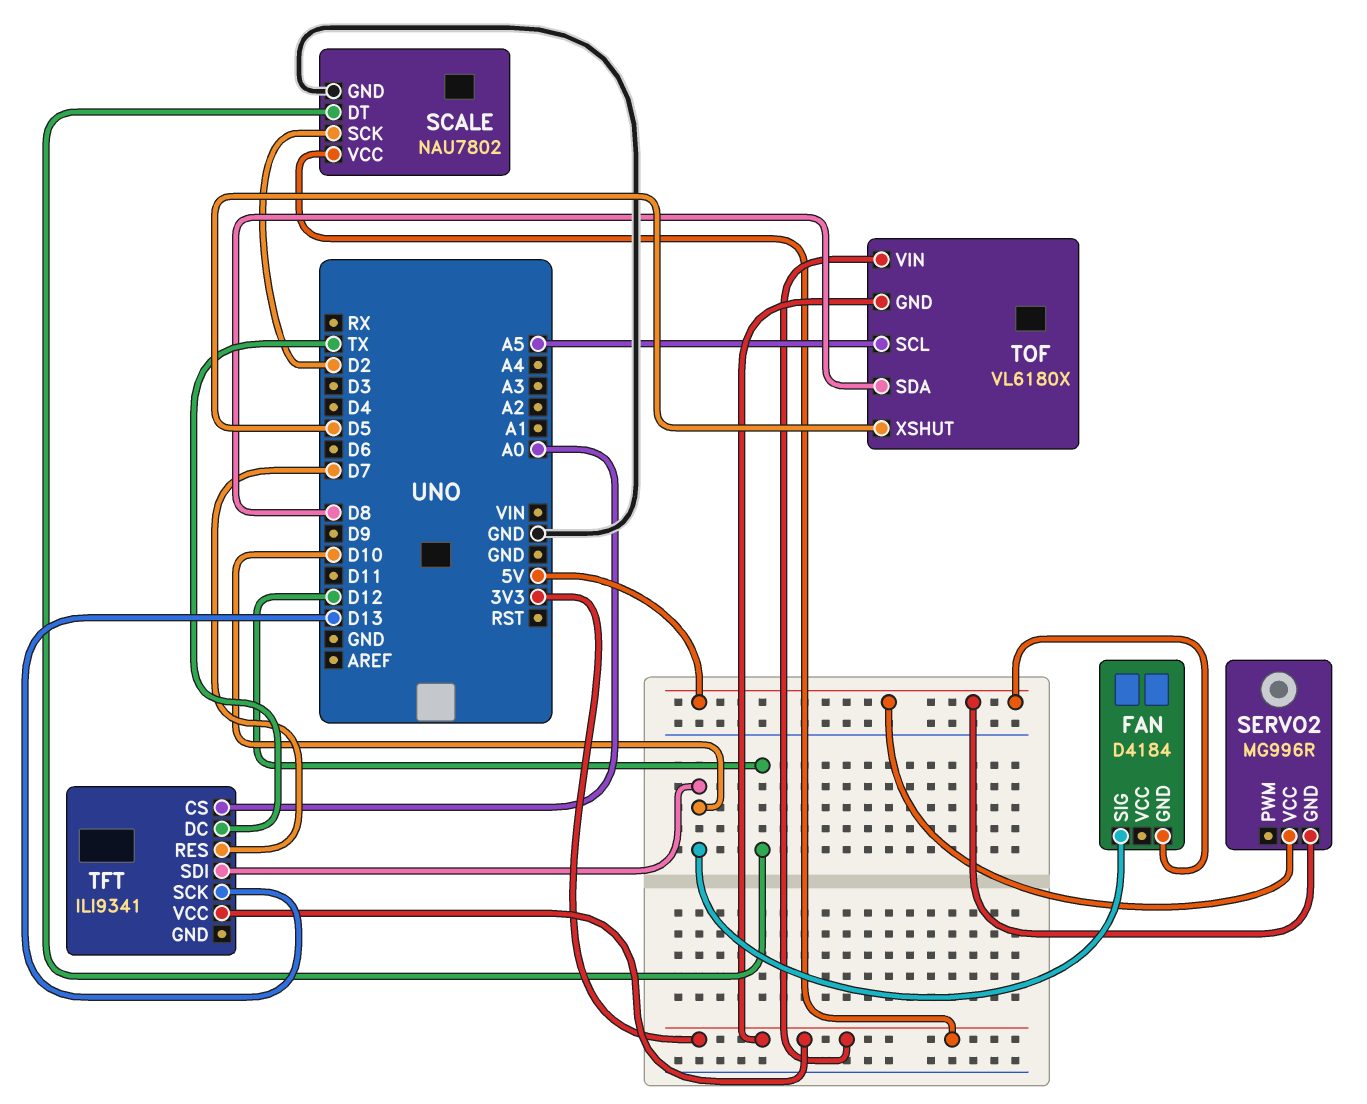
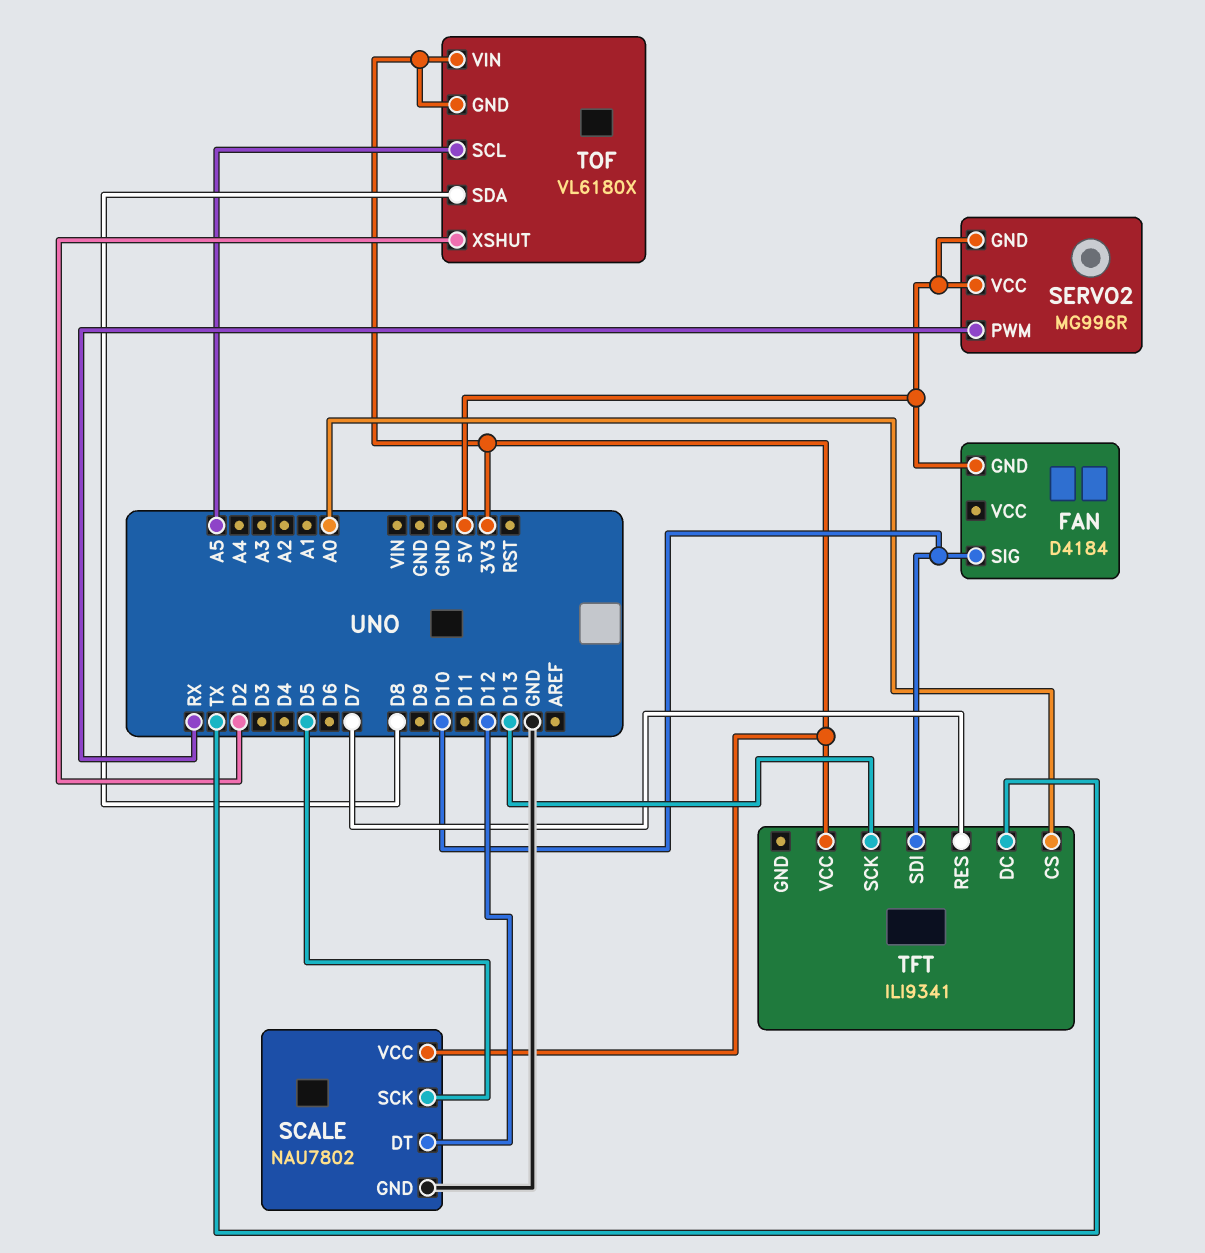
SCALE pin SCK: D2 -> D5
SERVO2 pin PWM: none -> RX
TOF pin XSHUT: D5 -> D2

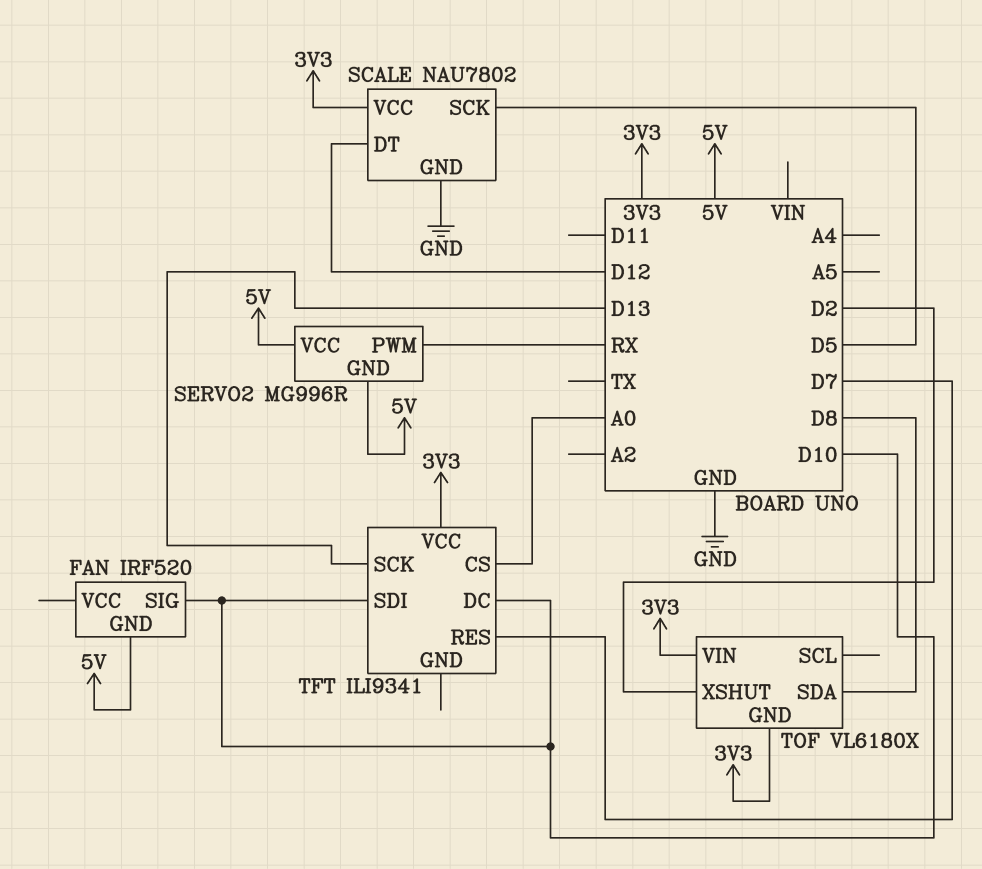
FAN: D4184 -> IRF520
TFT pin DC: TX -> D10
TOF pin SCL: A5 -> none

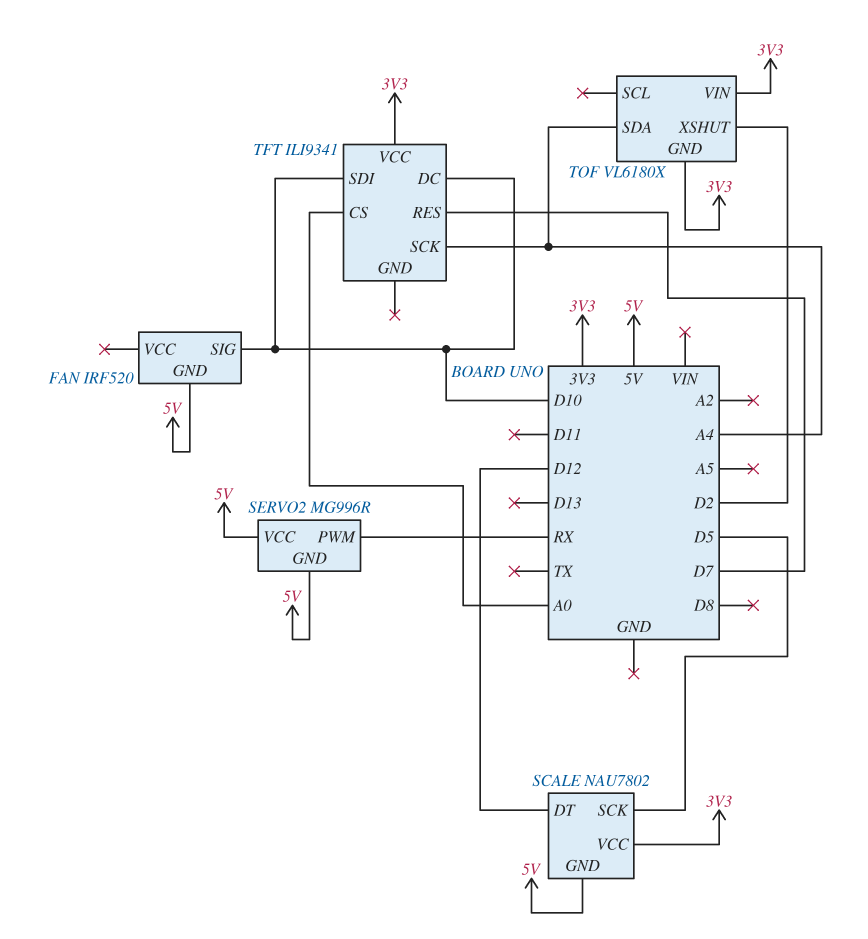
SCALE pin GND: GND -> 5V
TFT pin SCK: D13 -> A4
TOF pin SDA: D8 -> A4

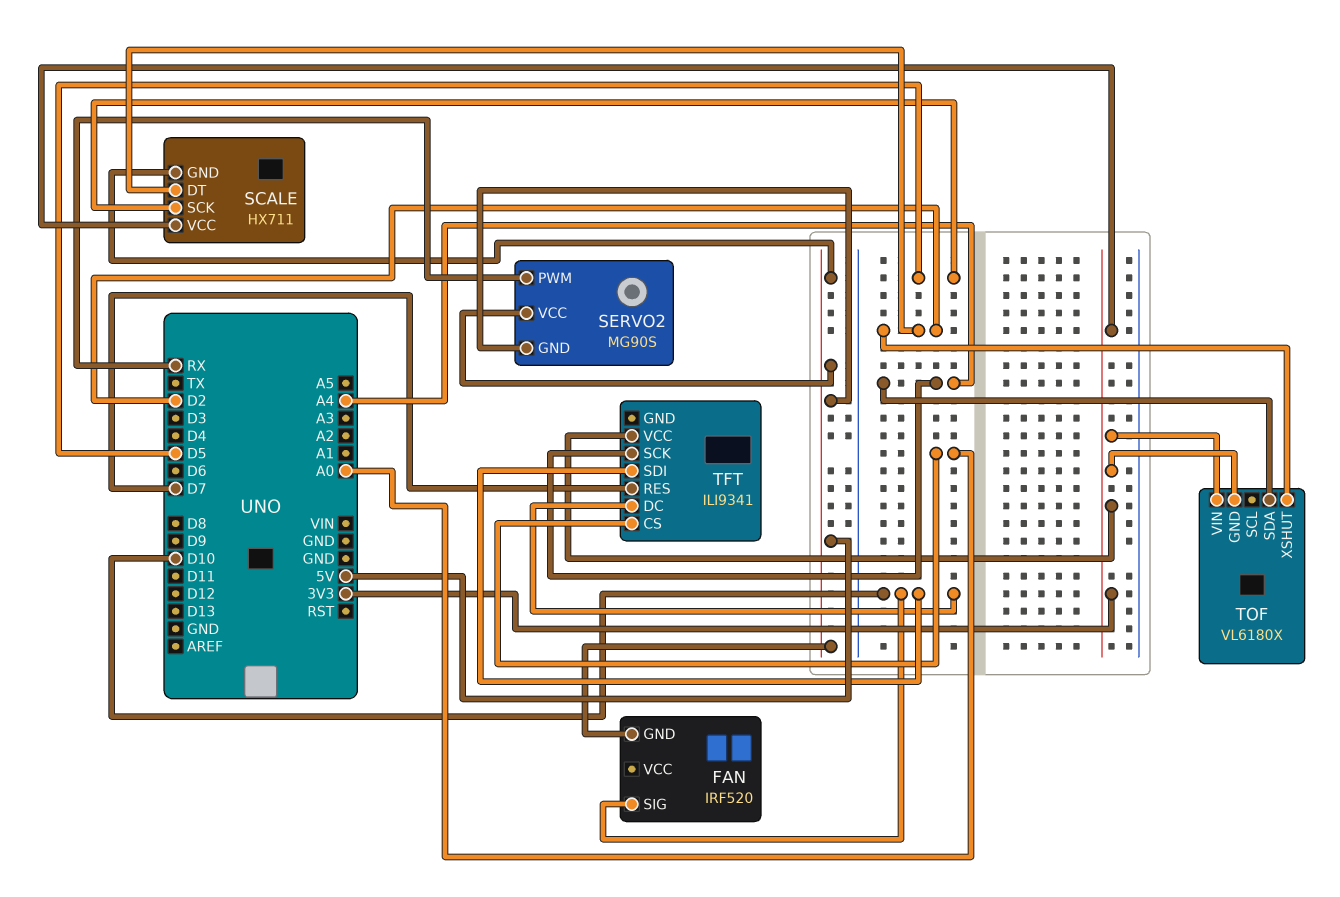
SCALE: NAU7802 -> HX711
SCALE pin DT: D12 -> D2
SERVO2: MG996R -> MG90S

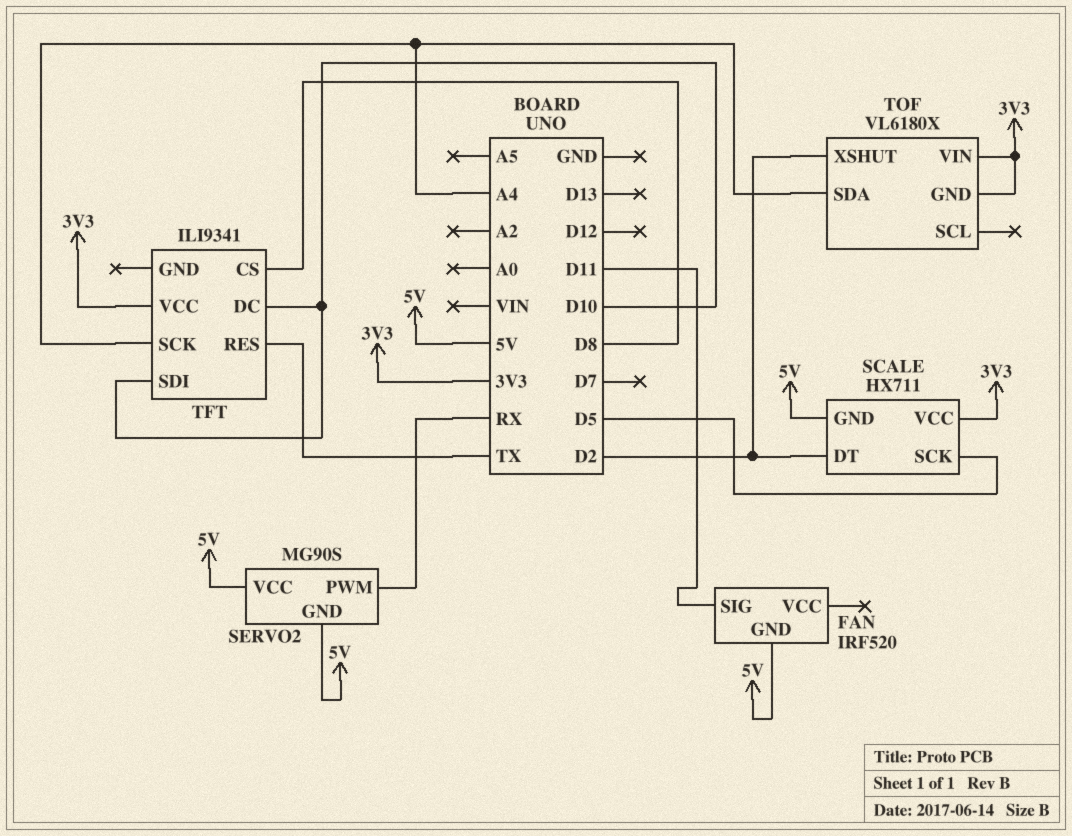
FAN pin SIG: D10 -> D11
TFT pin CS: A0 -> D8
TFT pin RES: D7 -> TX

